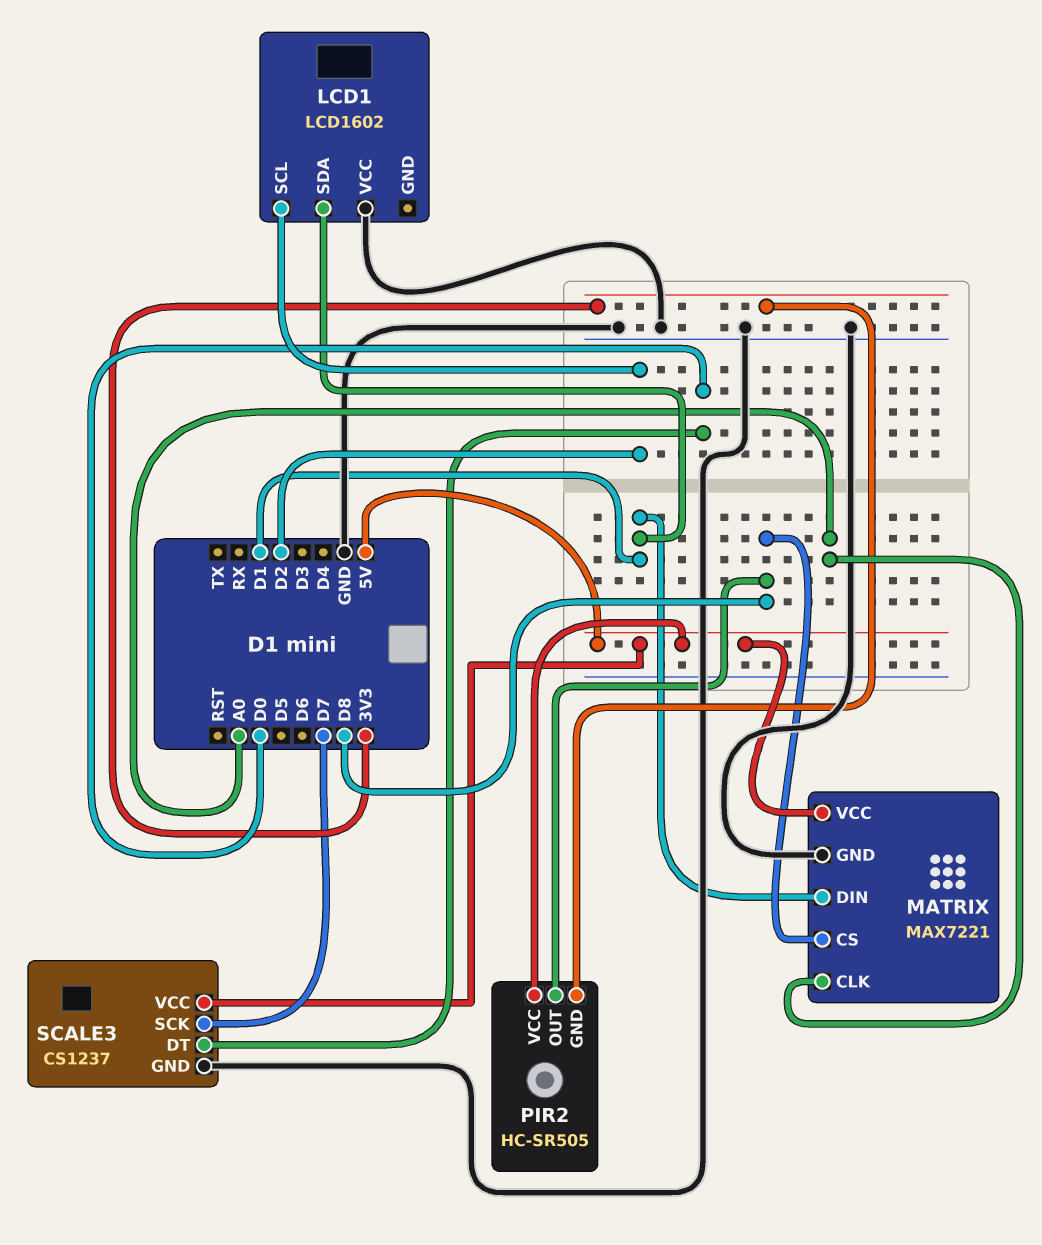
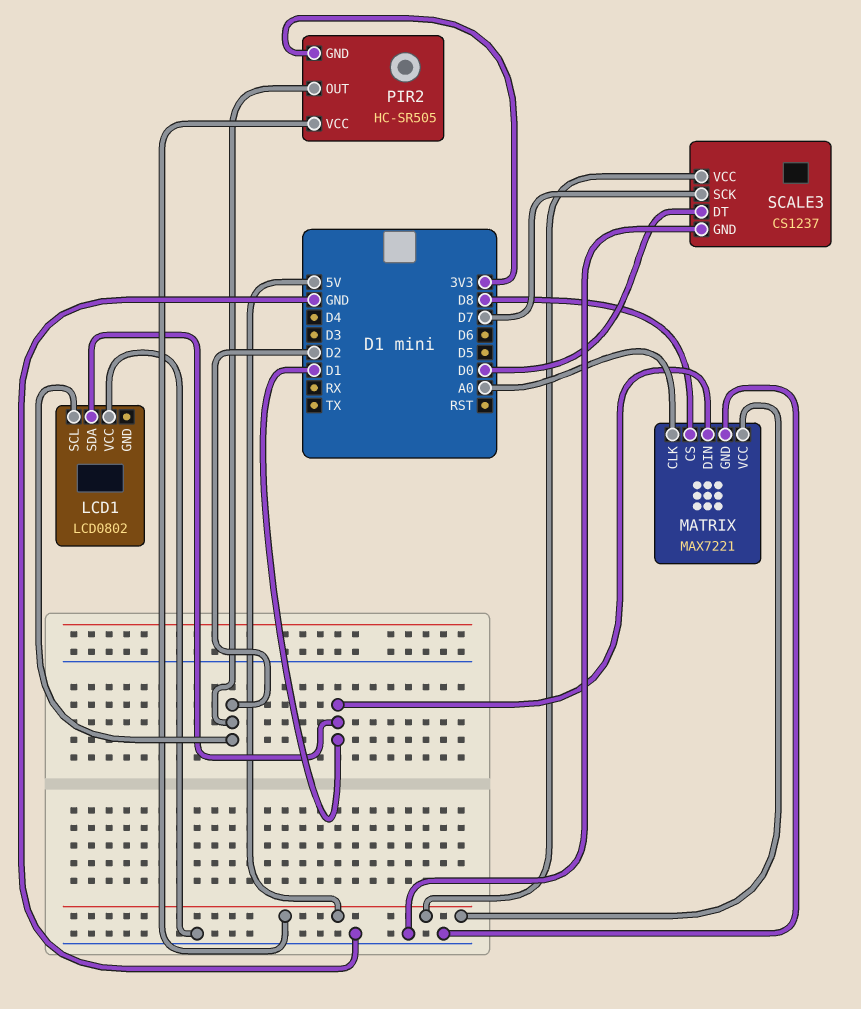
LCD1: LCD1602 -> LCD0802
PIR2 pin OUT: D8 -> D2

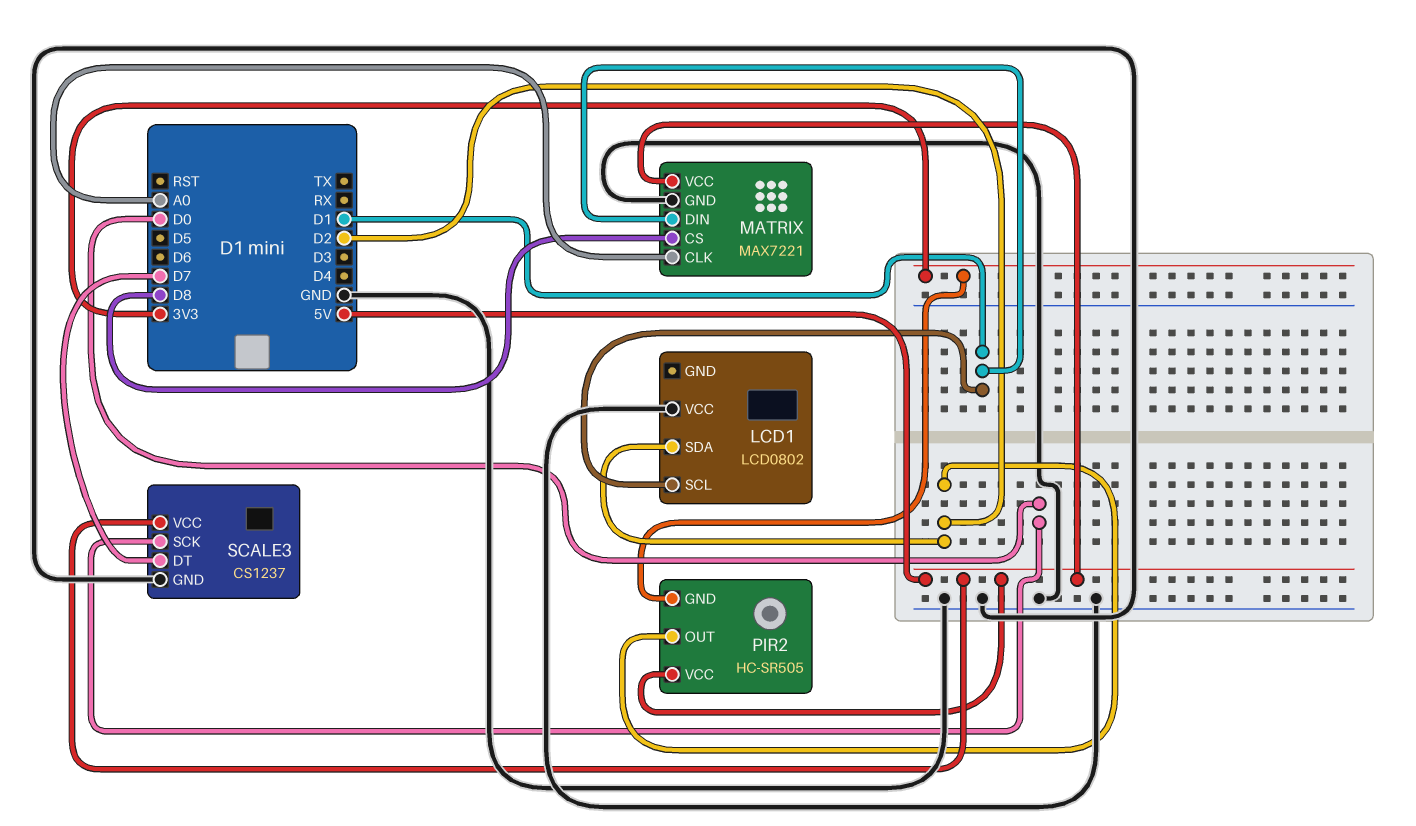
LCD1 pin SCL: D2 -> D1
LCD1 pin SDA: D1 -> D2
SCALE3 pin DT: D0 -> D7
SCALE3 pin SCK: D7 -> D0

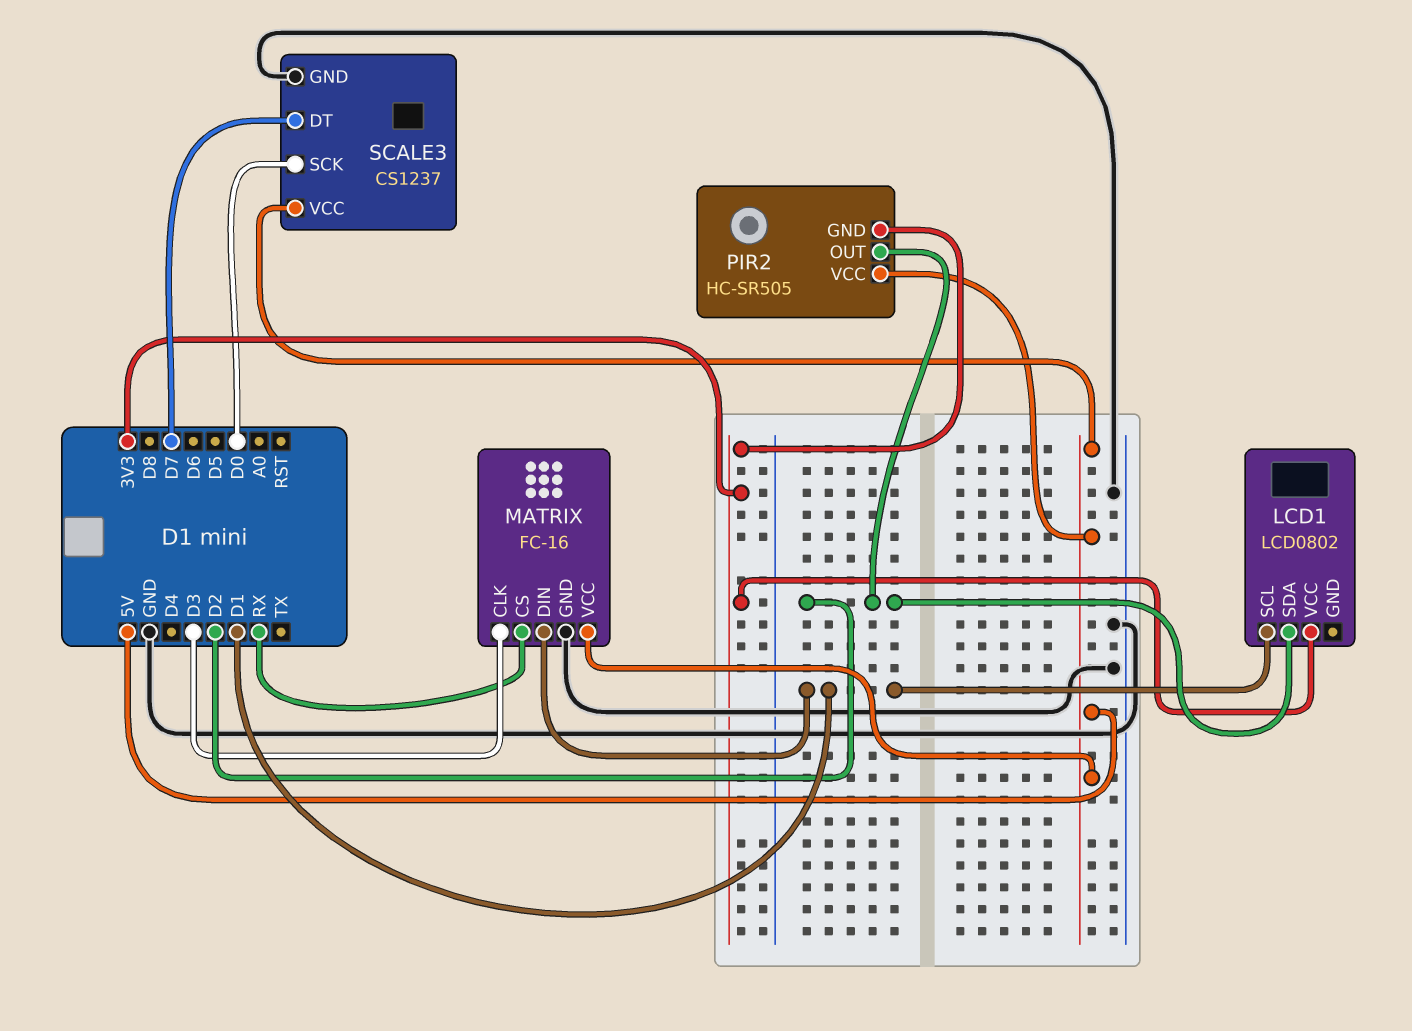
LCD1 pin VCC: GND -> 3V3
MATRIX: MAX7221 -> FC-16
MATRIX pin CLK: A0 -> D3
MATRIX pin CS: D8 -> RX

